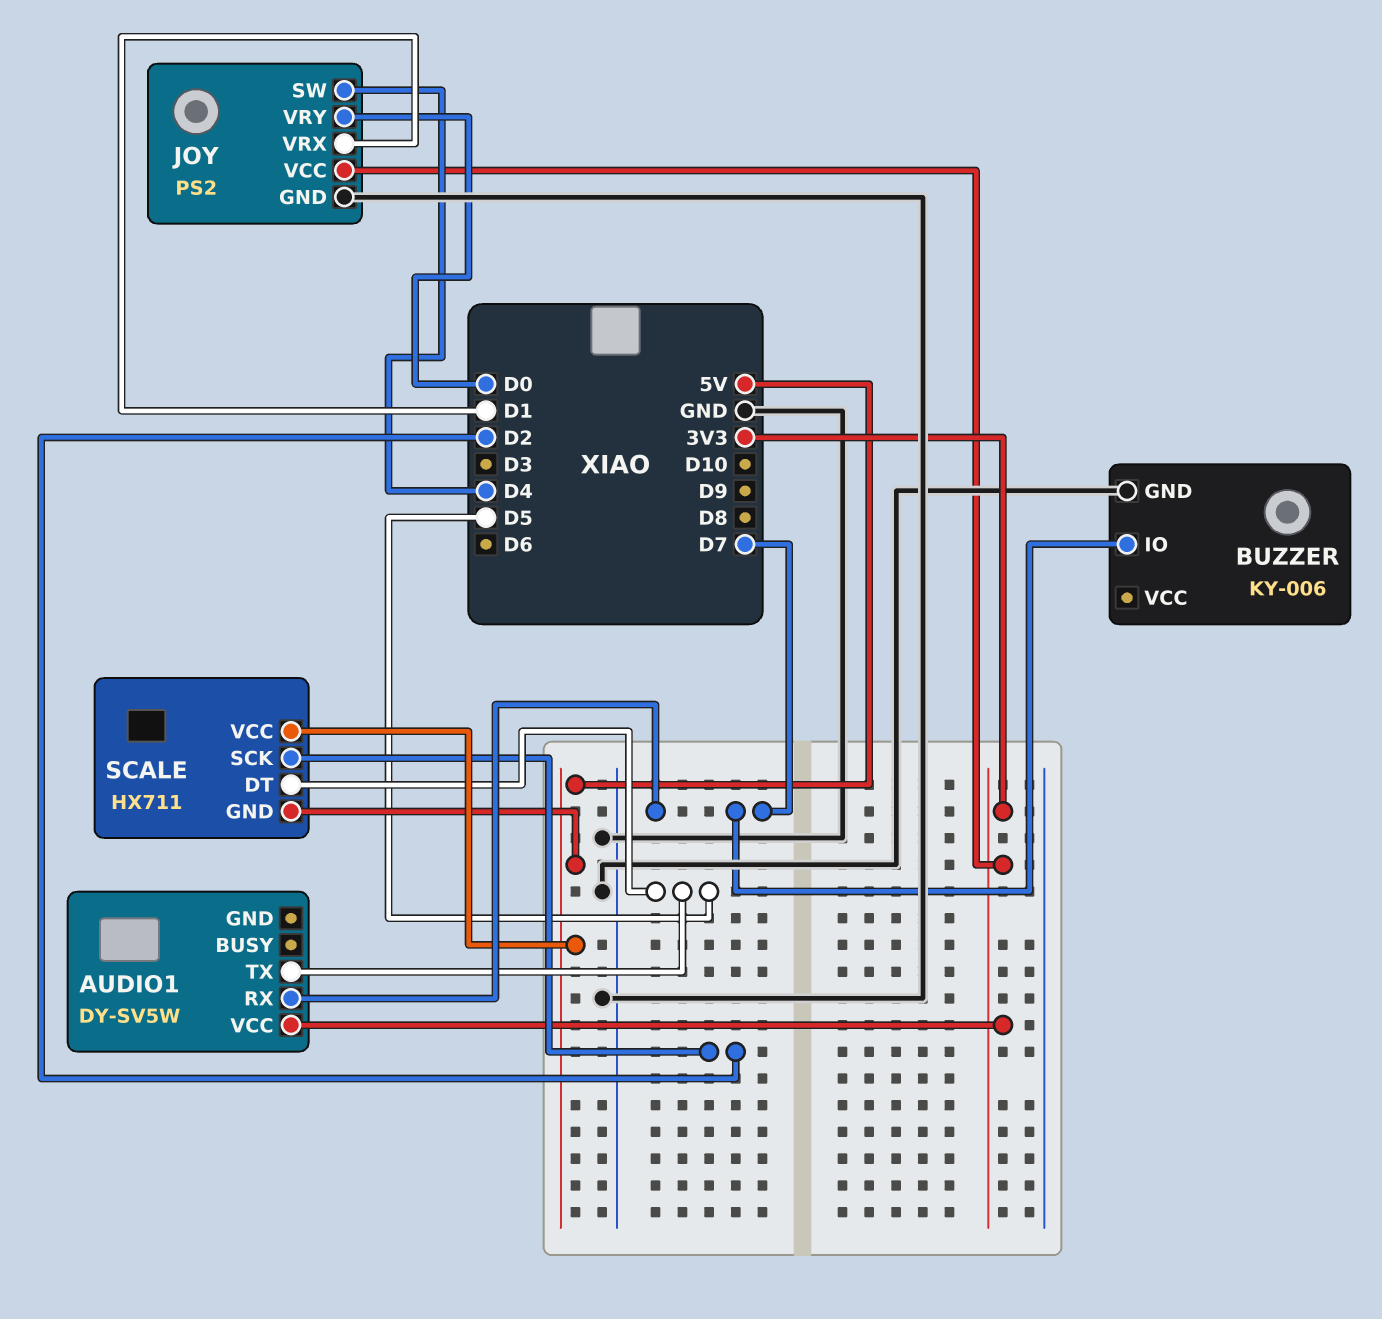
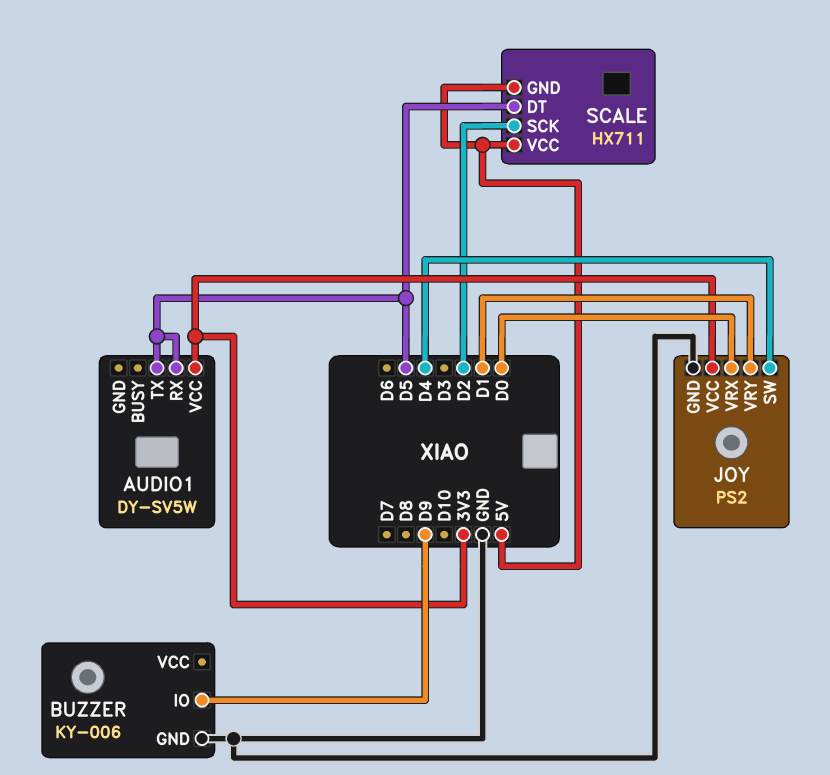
AUDIO1 pin RX: D7 -> D5
BUZZER pin IO: D7 -> D9
JOY pin VRX: D1 -> D0
JOY pin VRY: D0 -> D1

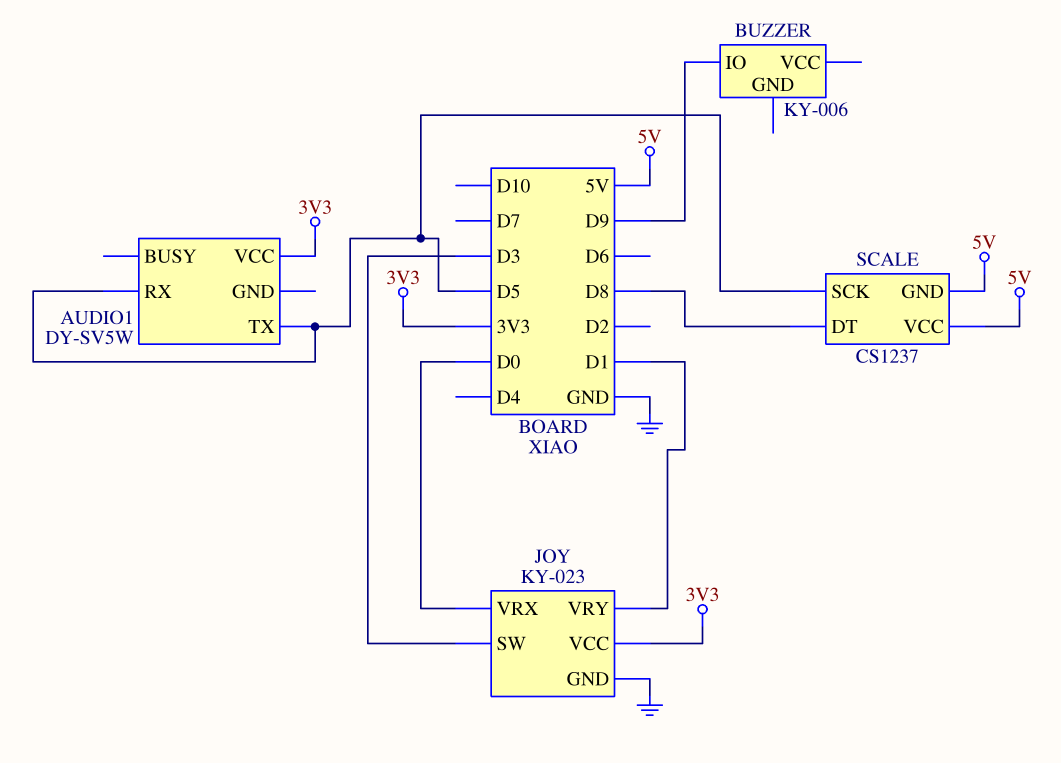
BUZZER pin GND: GND -> none
JOY: PS2 -> KY-023
JOY pin SW: D4 -> D3
SCALE: HX711 -> CS1237
SCALE pin DT: D5 -> D8
SCALE pin SCK: D2 -> D5

